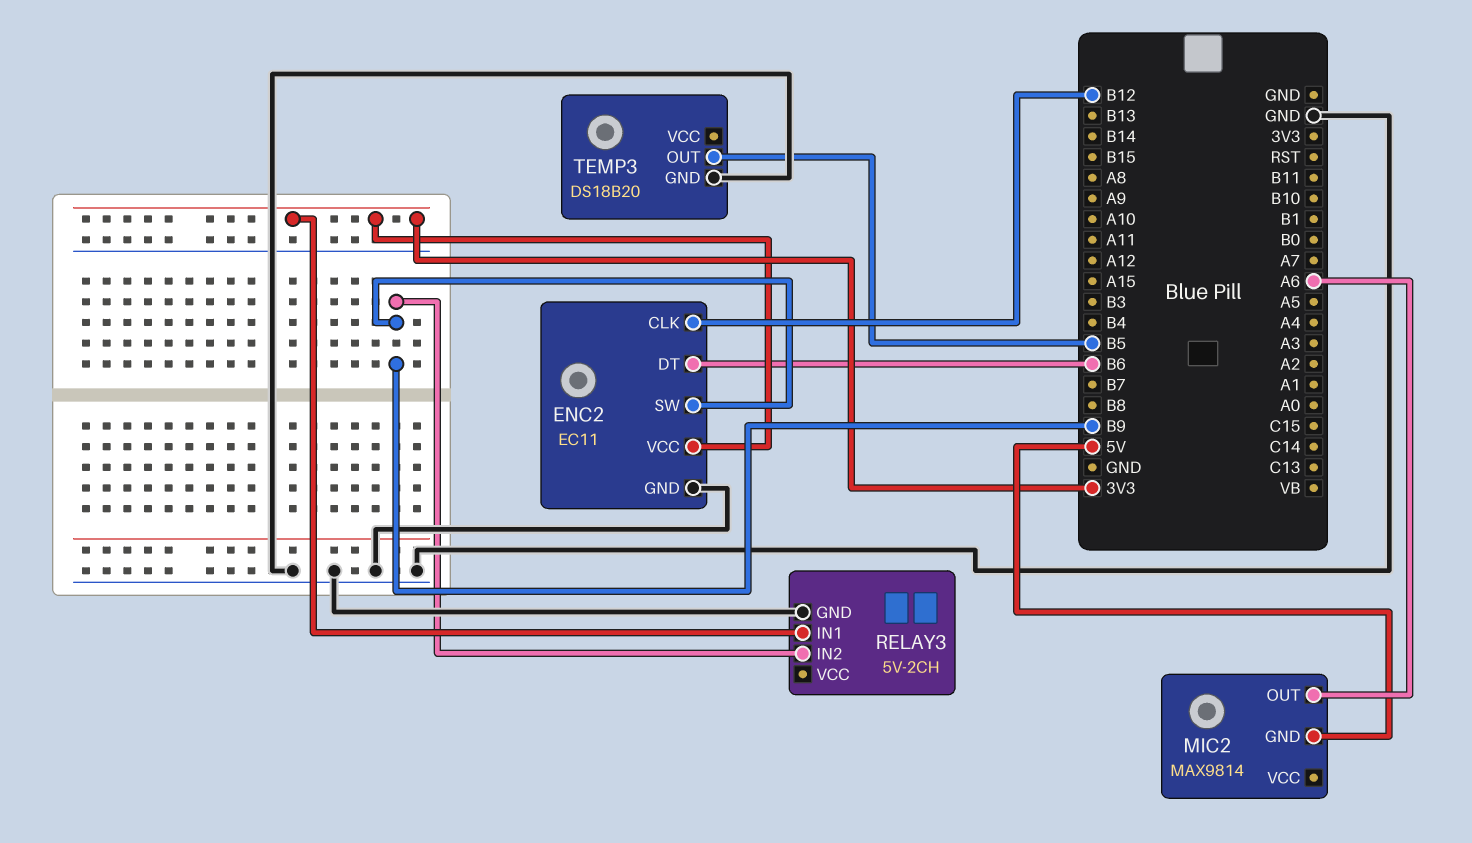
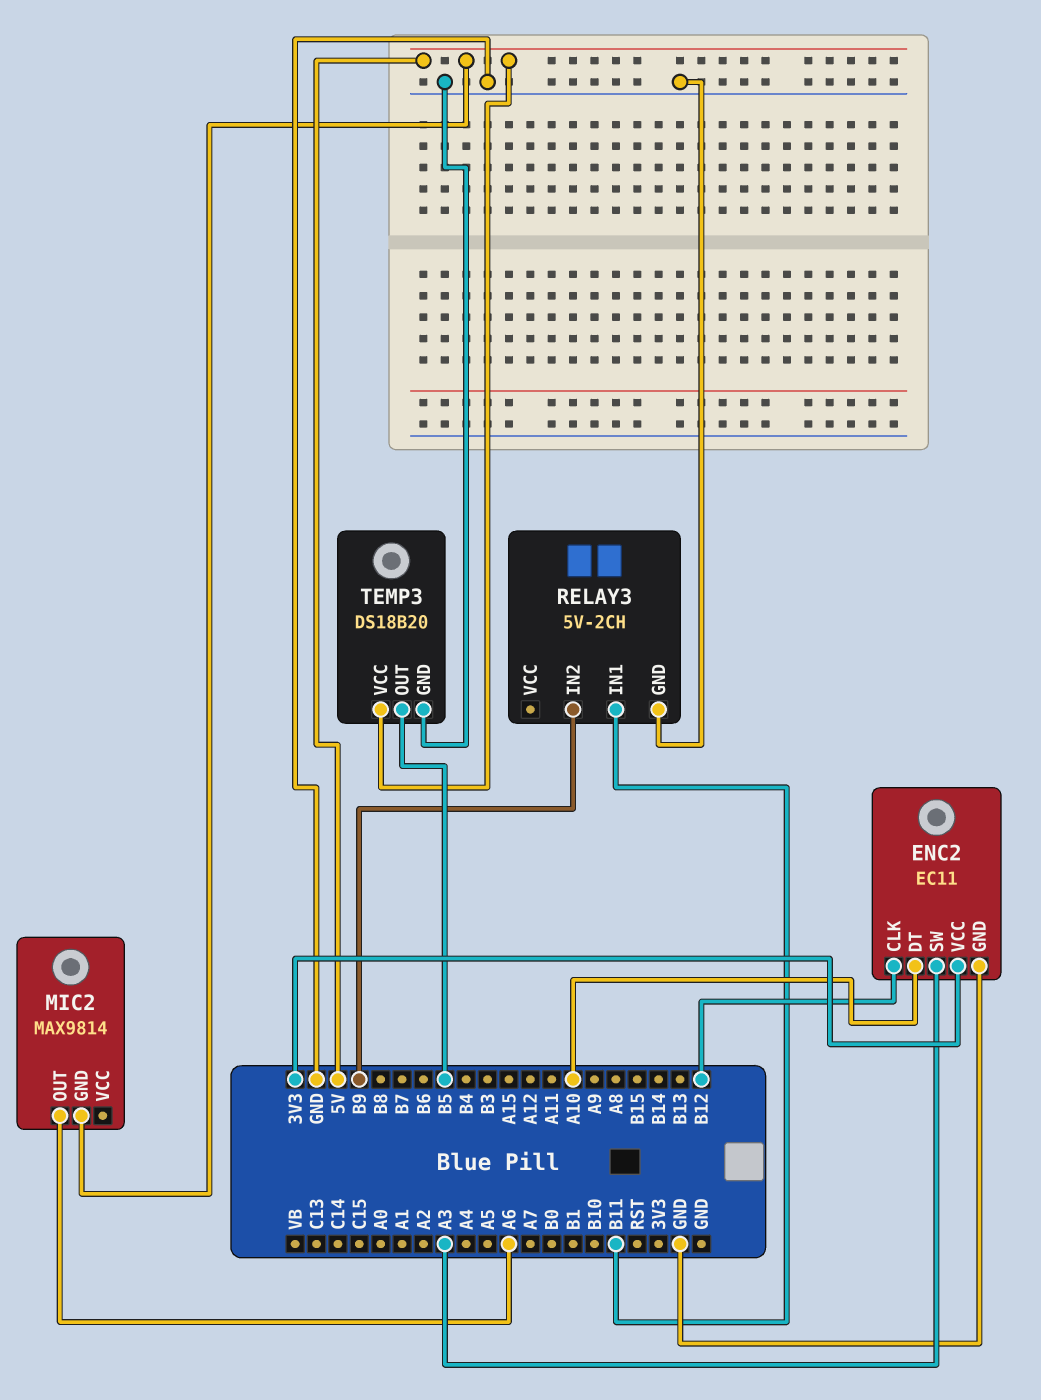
ENC2 pin DT: B6 -> A10
ENC2 pin SW: B9 -> A3
RELAY3 pin IN1: 3V3 -> B11
TEMP3 pin VCC: none -> 5V

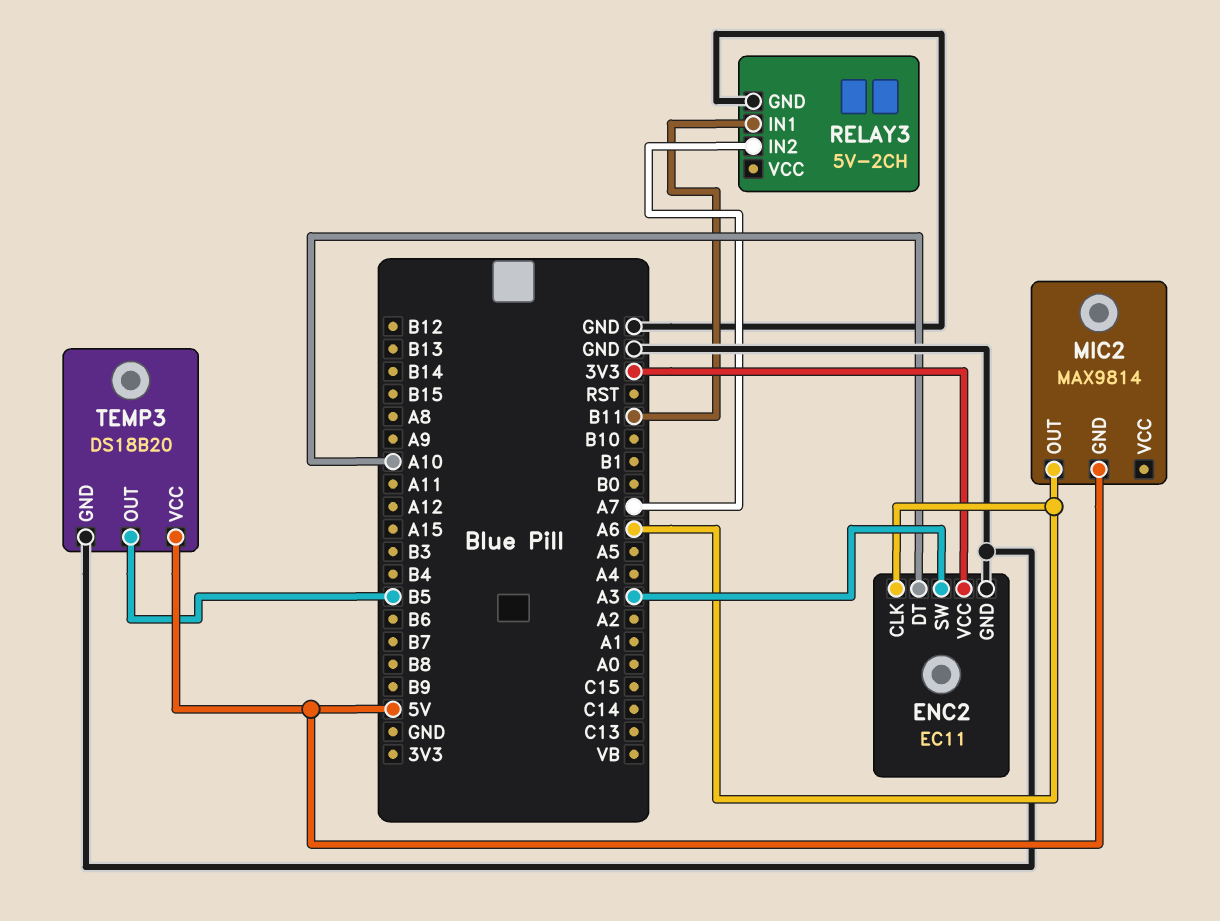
ENC2 pin CLK: B12 -> A6
RELAY3 pin IN2: B9 -> A7

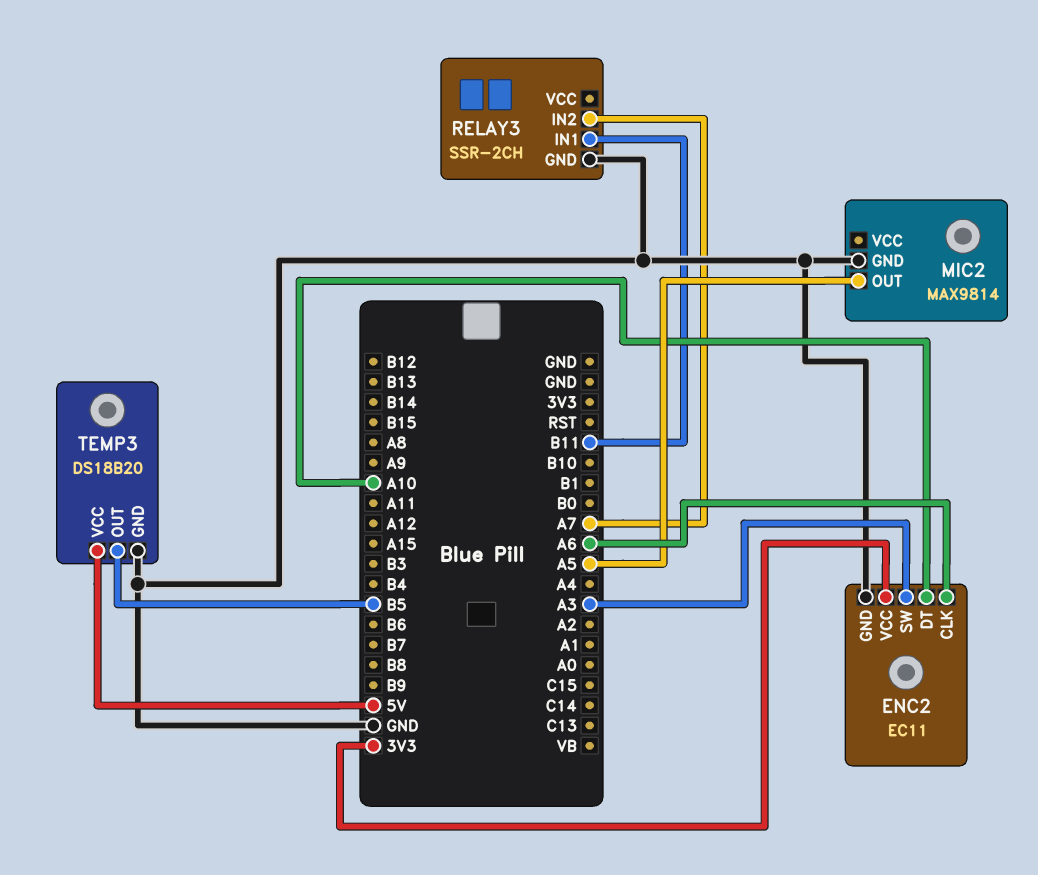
MIC2 pin GND: 5V -> GND
MIC2 pin OUT: A6 -> A5
RELAY3: 5V-2CH -> SSR-2CH

